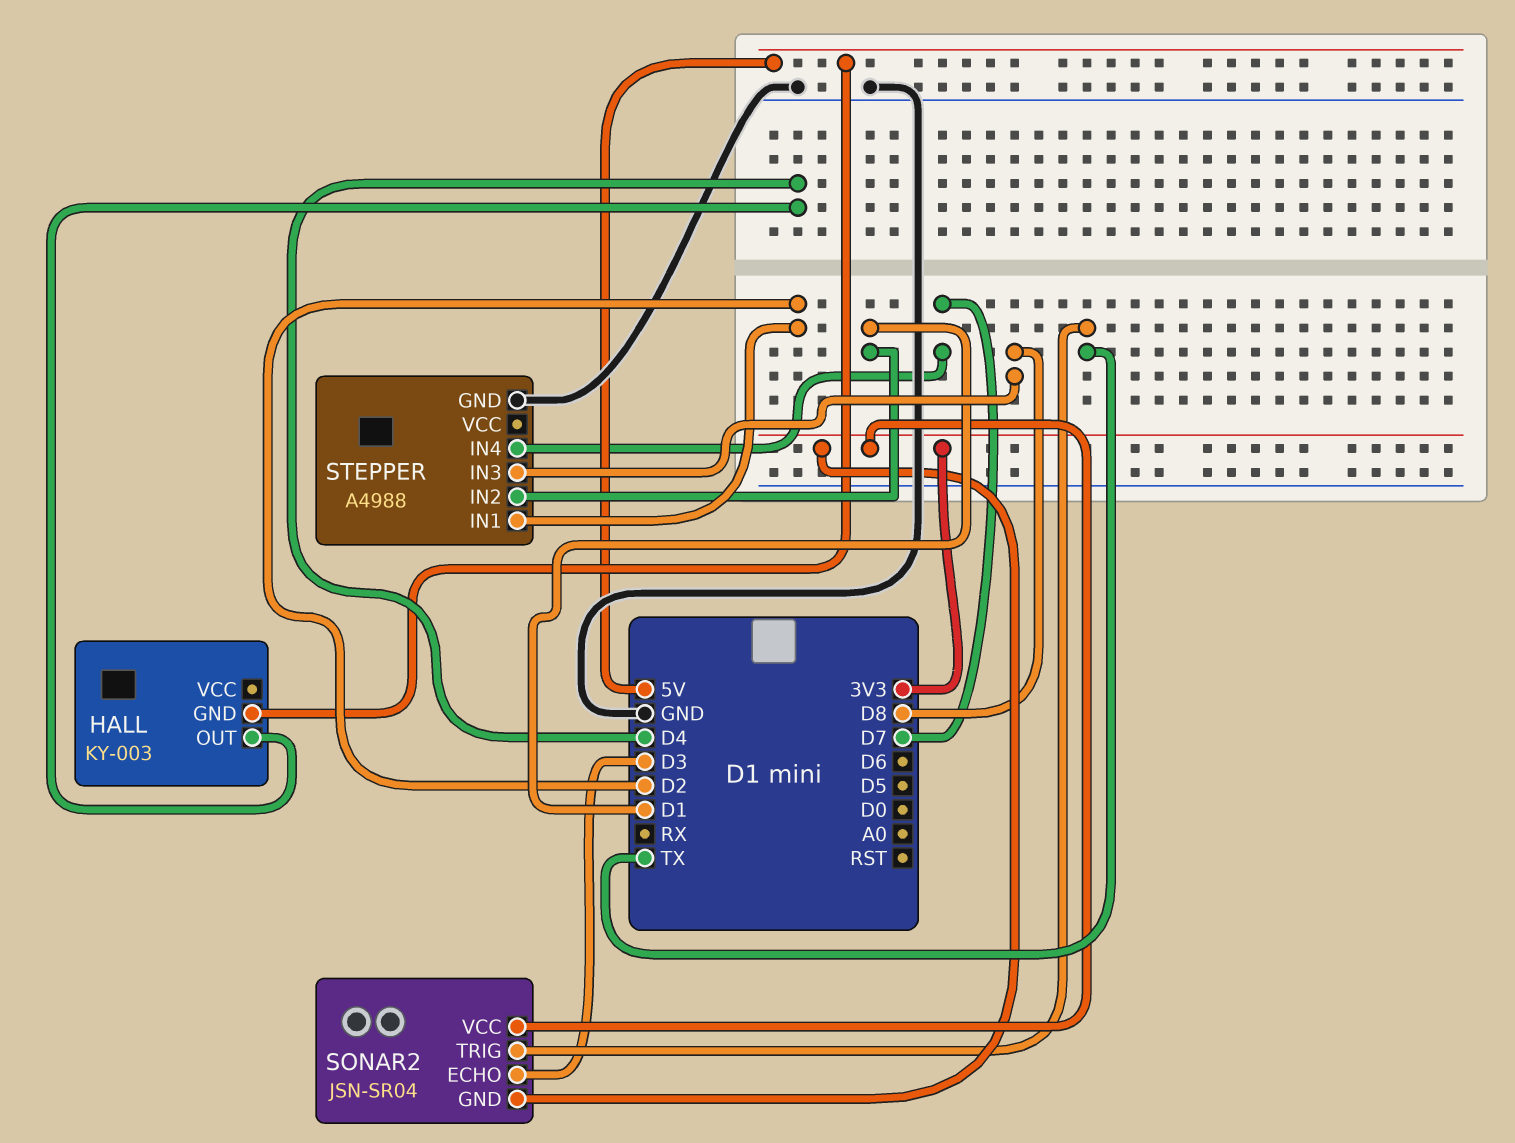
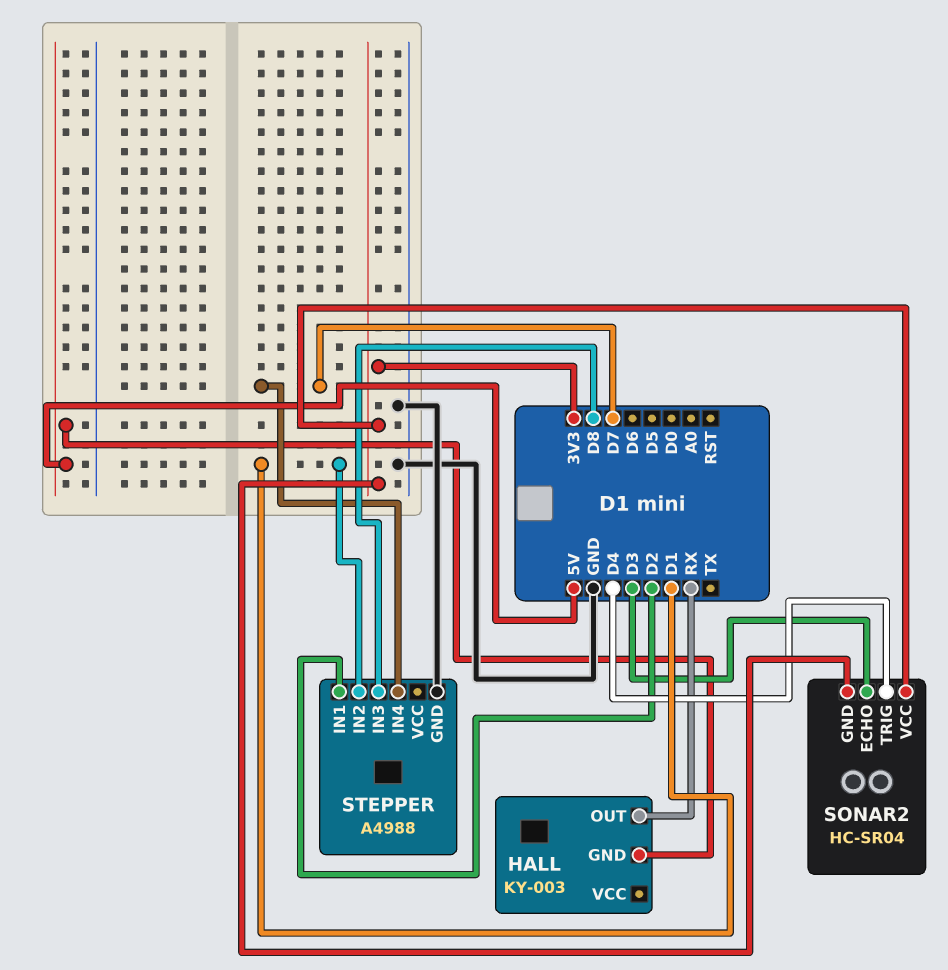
HALL pin OUT: D4 -> RX
SONAR2: JSN-SR04 -> HC-SR04
SONAR2 pin TRIG: TX -> D4

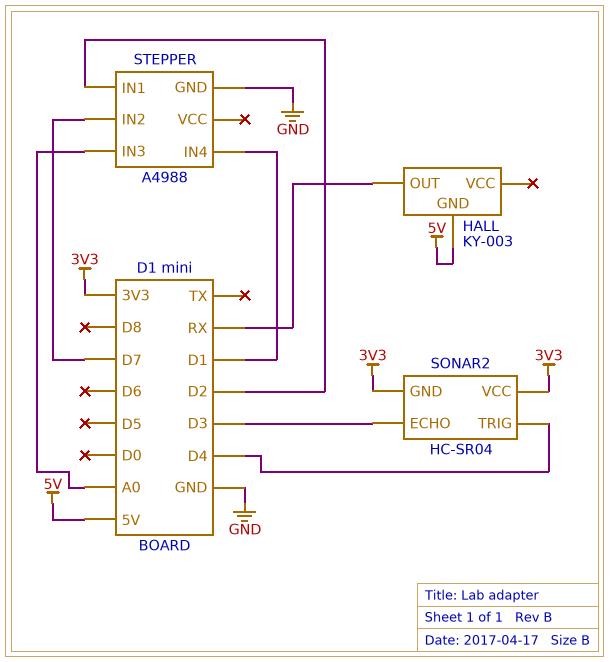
STEPPER pin IN2: D1 -> D7
STEPPER pin IN3: D8 -> A0
STEPPER pin IN4: D7 -> D1

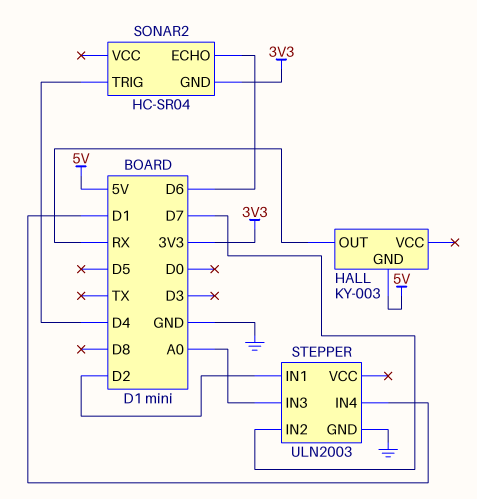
SONAR2 pin ECHO: D3 -> D6
SONAR2 pin VCC: 3V3 -> none
STEPPER: A4988 -> ULN2003

